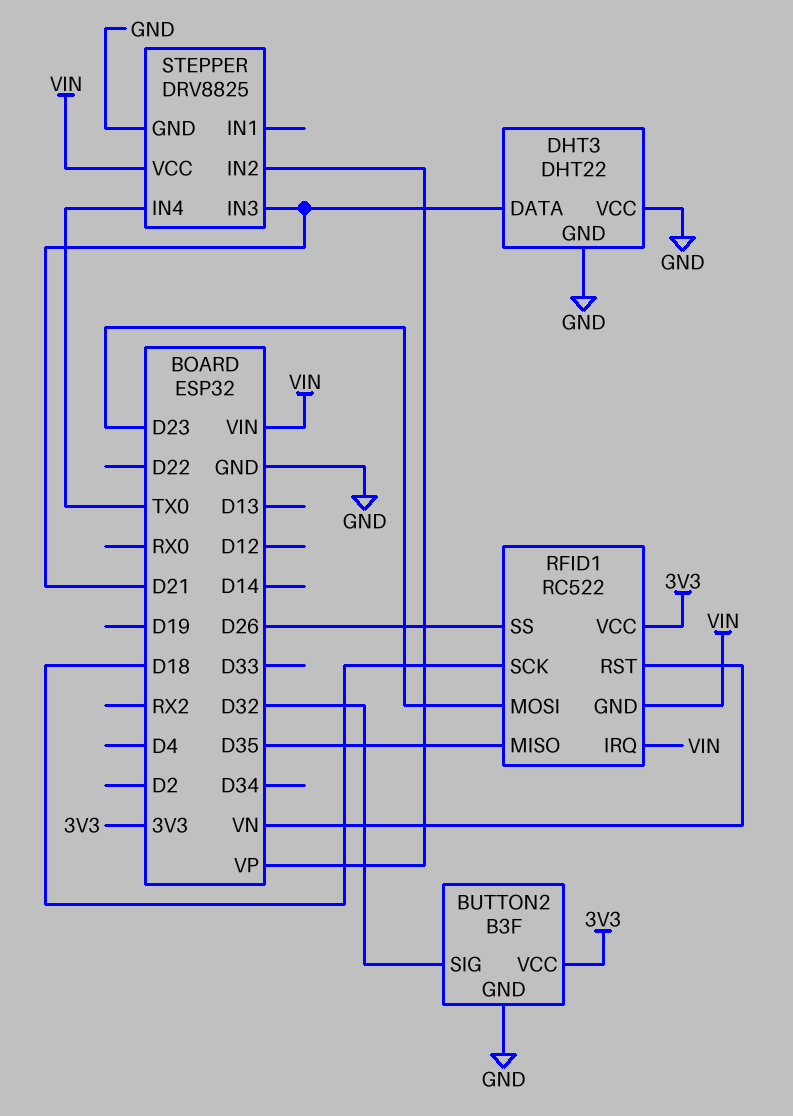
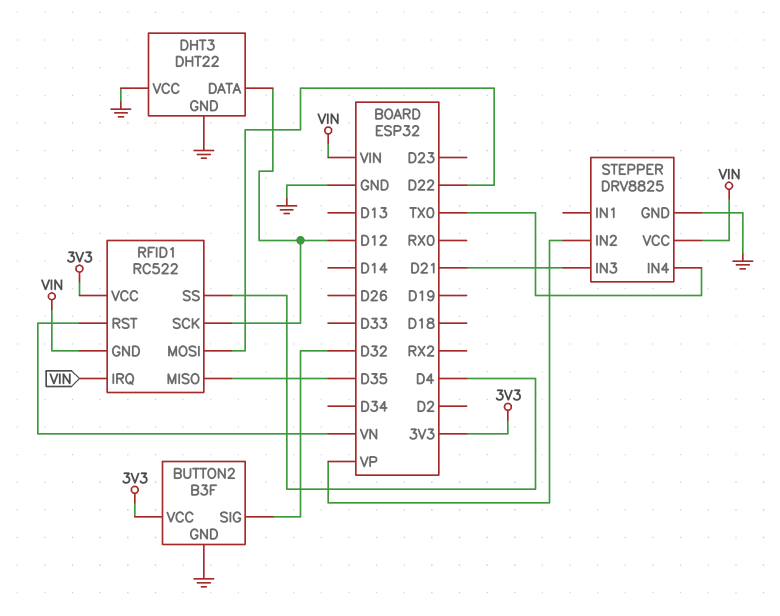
DHT3 pin DATA: D21 -> D12
RFID1 pin MOSI: D23 -> D22
RFID1 pin SCK: D18 -> D12
RFID1 pin SS: D26 -> D4

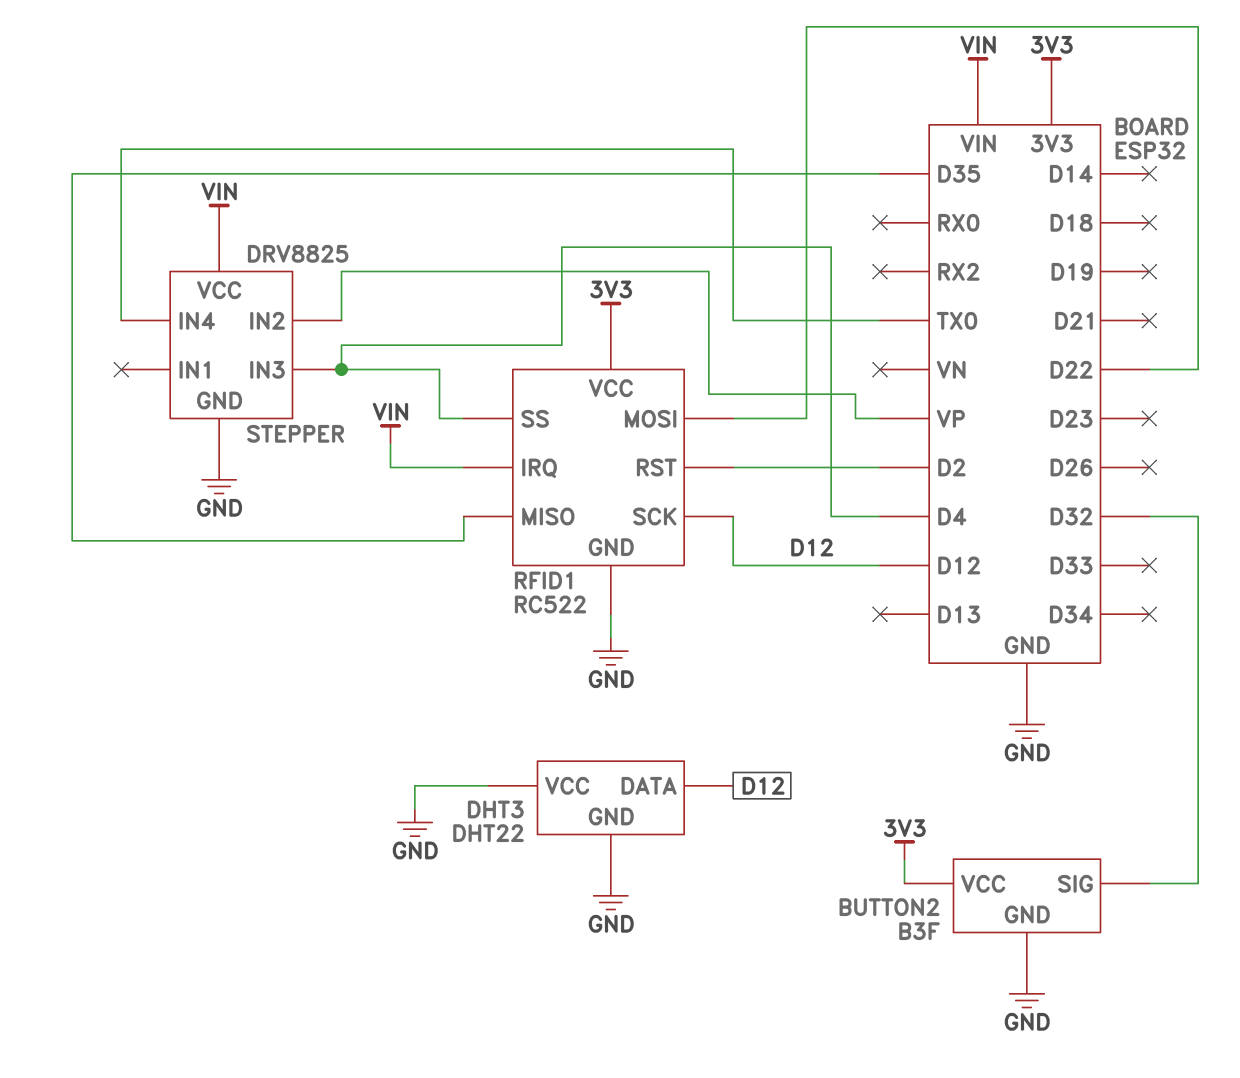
RFID1 pin GND: VIN -> GND
RFID1 pin RST: VN -> D2
STEPPER pin IN3: D21 -> D4

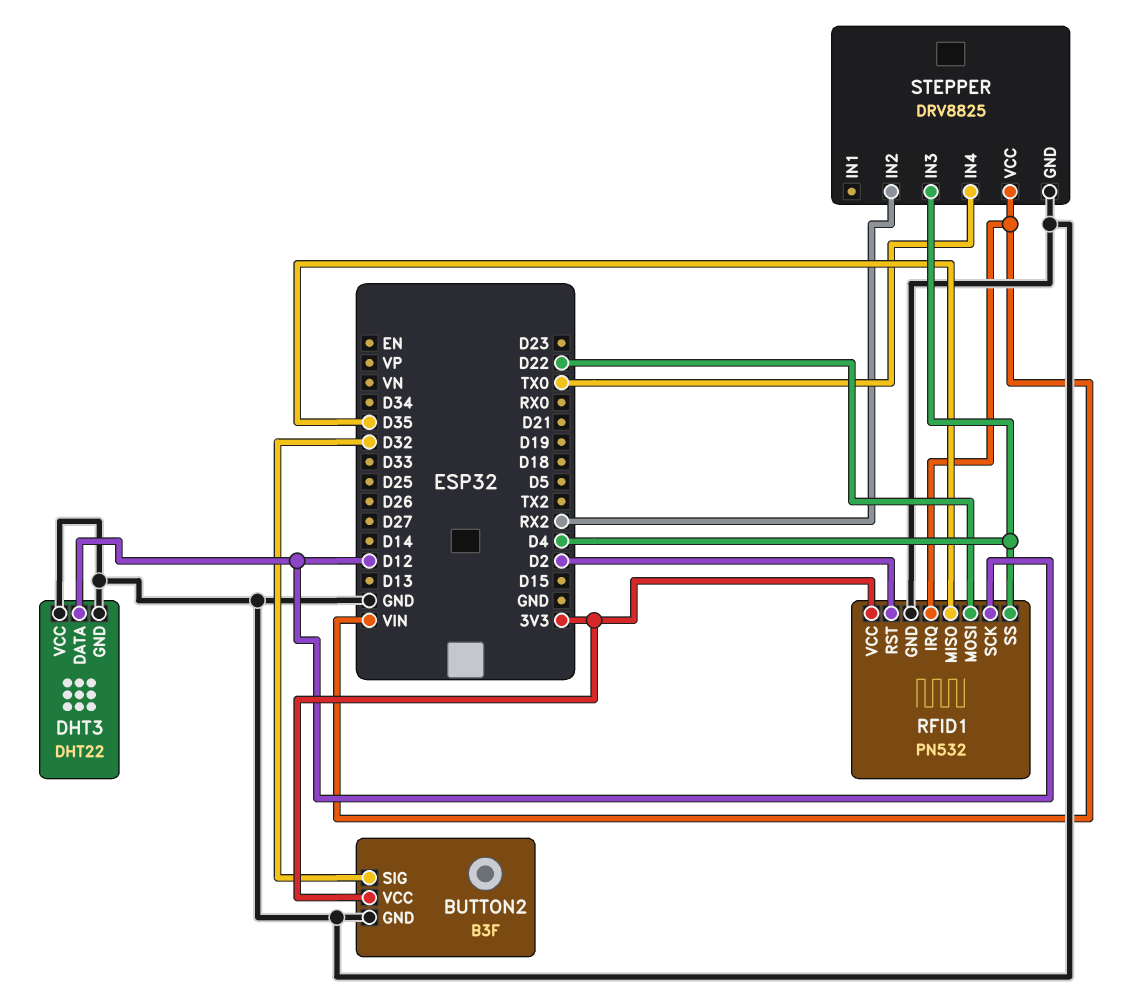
RFID1: RC522 -> PN532
STEPPER pin IN2: VP -> RX2

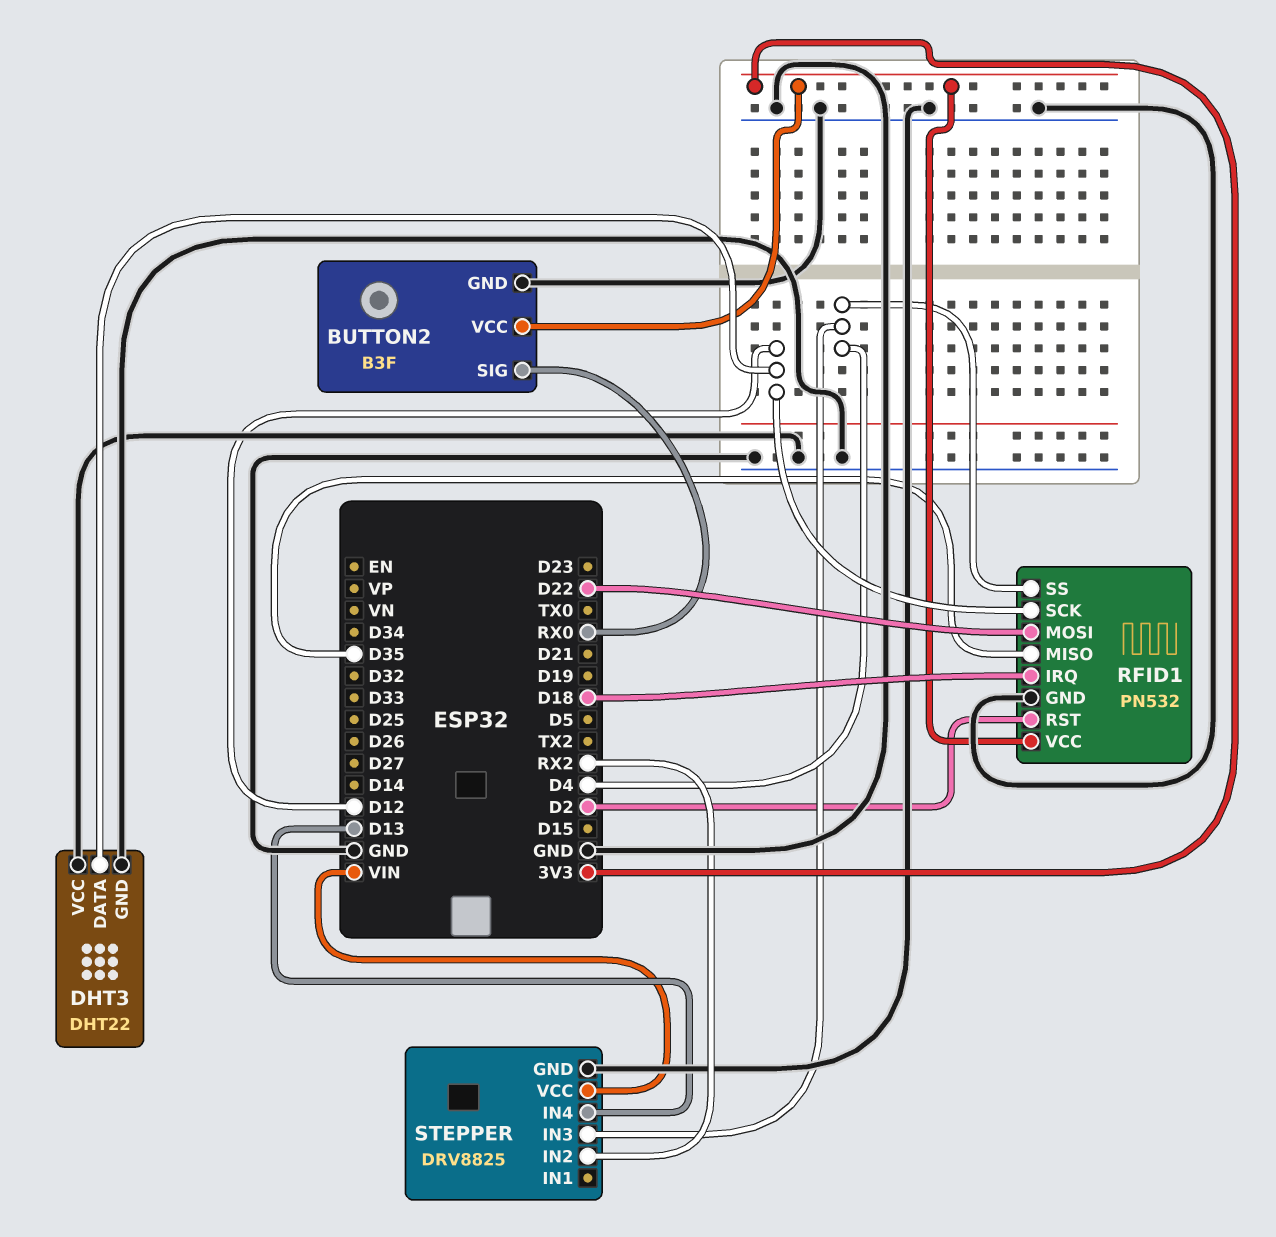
BUTTON2 pin SIG: D32 -> RX0
RFID1 pin IRQ: VIN -> D18
STEPPER pin IN4: TX0 -> D13

